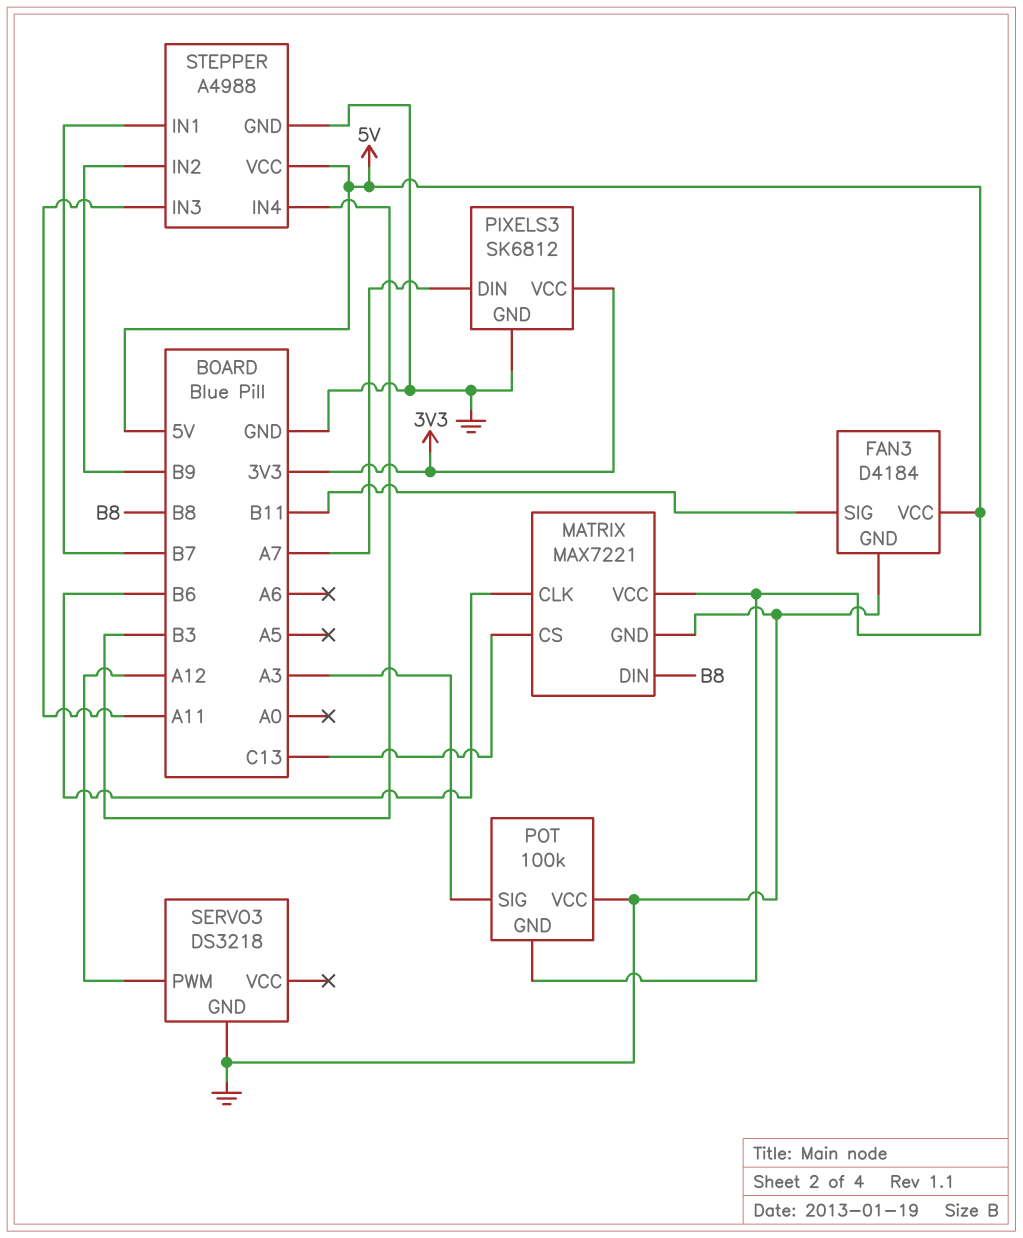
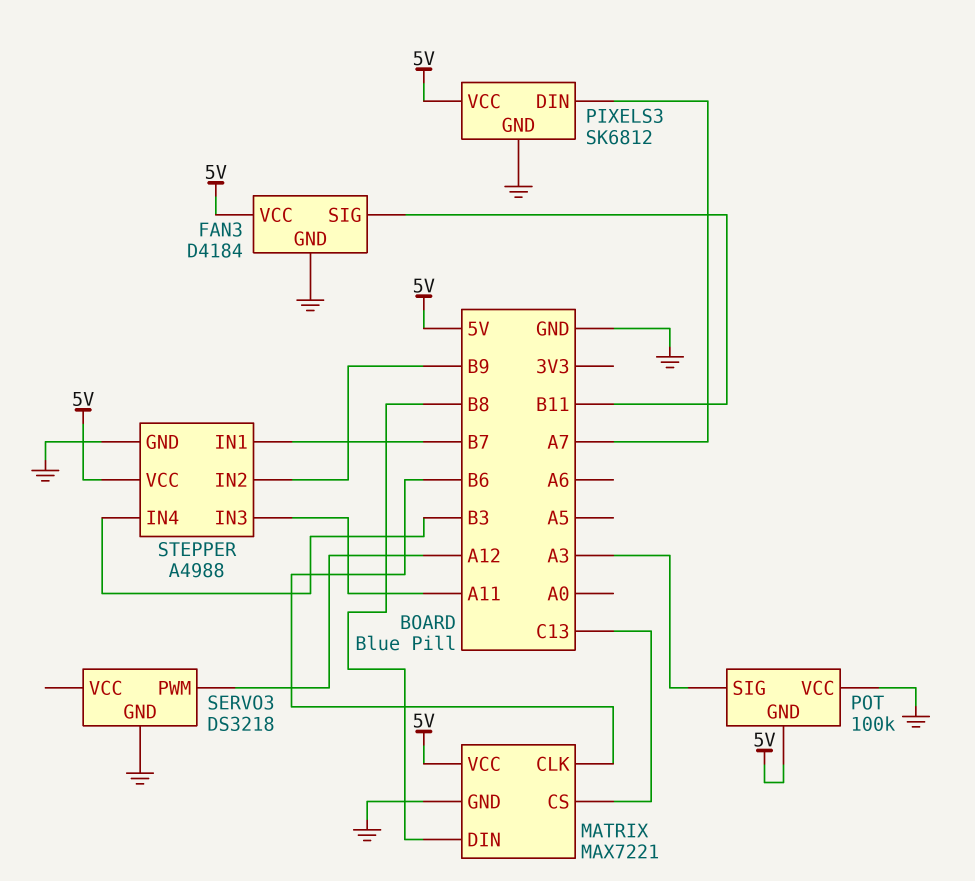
PIXELS3 pin VCC: 3V3 -> 5V

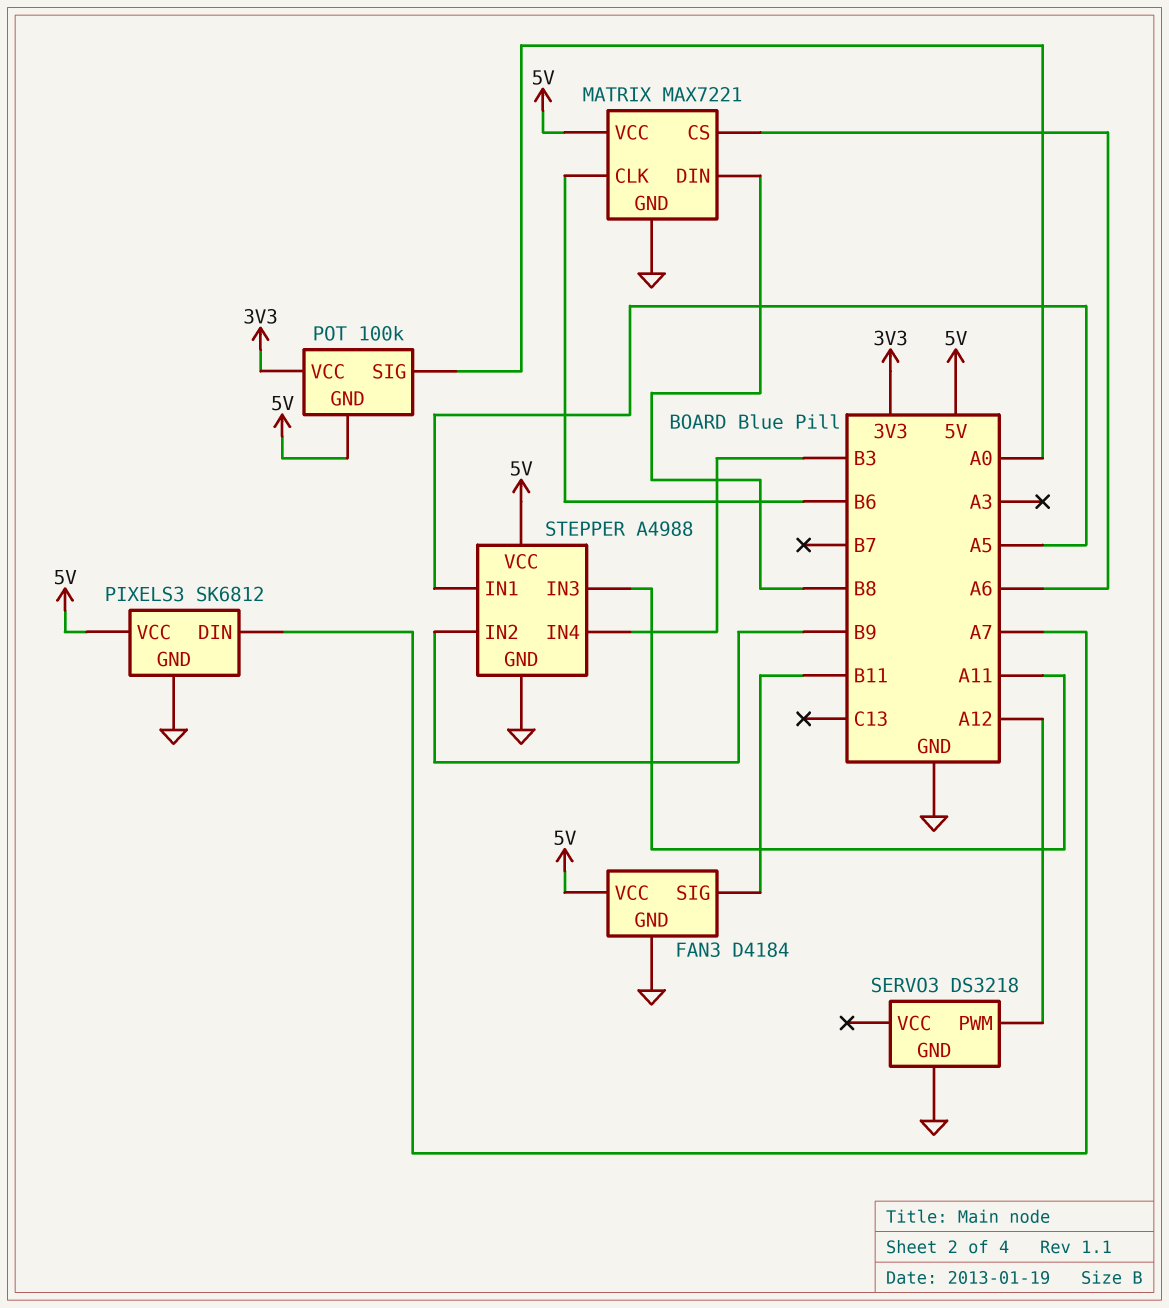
MATRIX pin CS: C13 -> A6
POT pin SIG: A3 -> A0
POT pin VCC: GND -> 3V3
STEPPER pin IN1: B7 -> A5

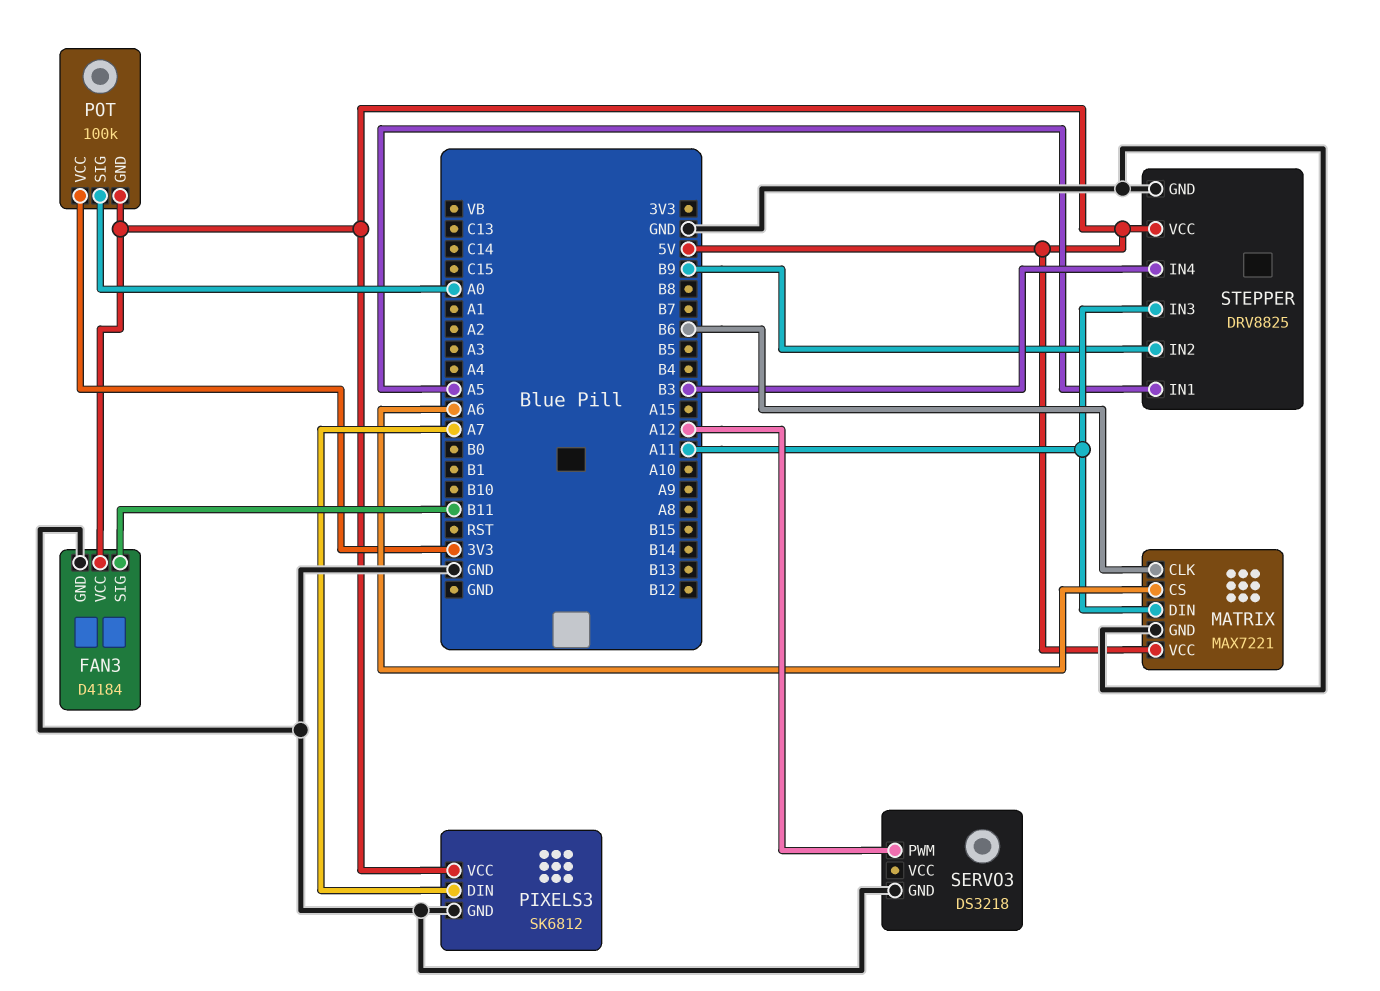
MATRIX pin DIN: B8 -> A11
STEPPER: A4988 -> DRV8825

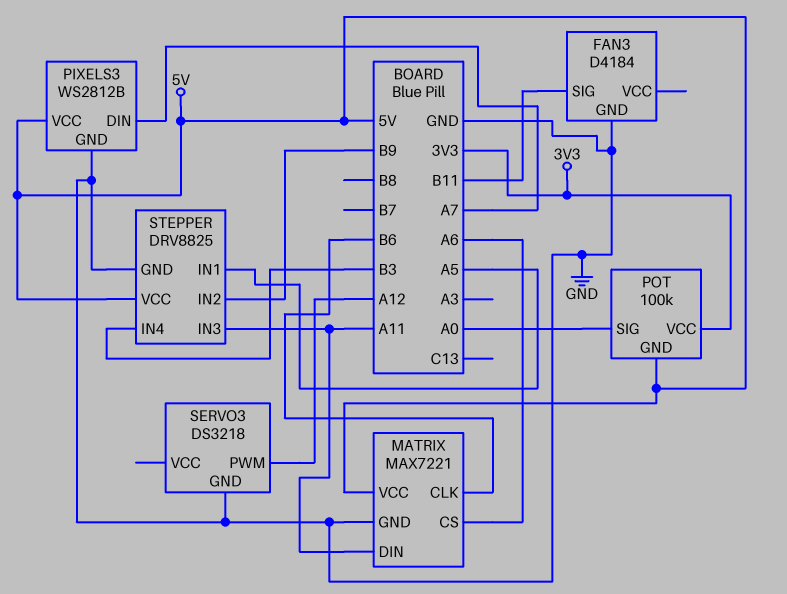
FAN3 pin VCC: 5V -> none
PIXELS3: SK6812 -> WS2812B

